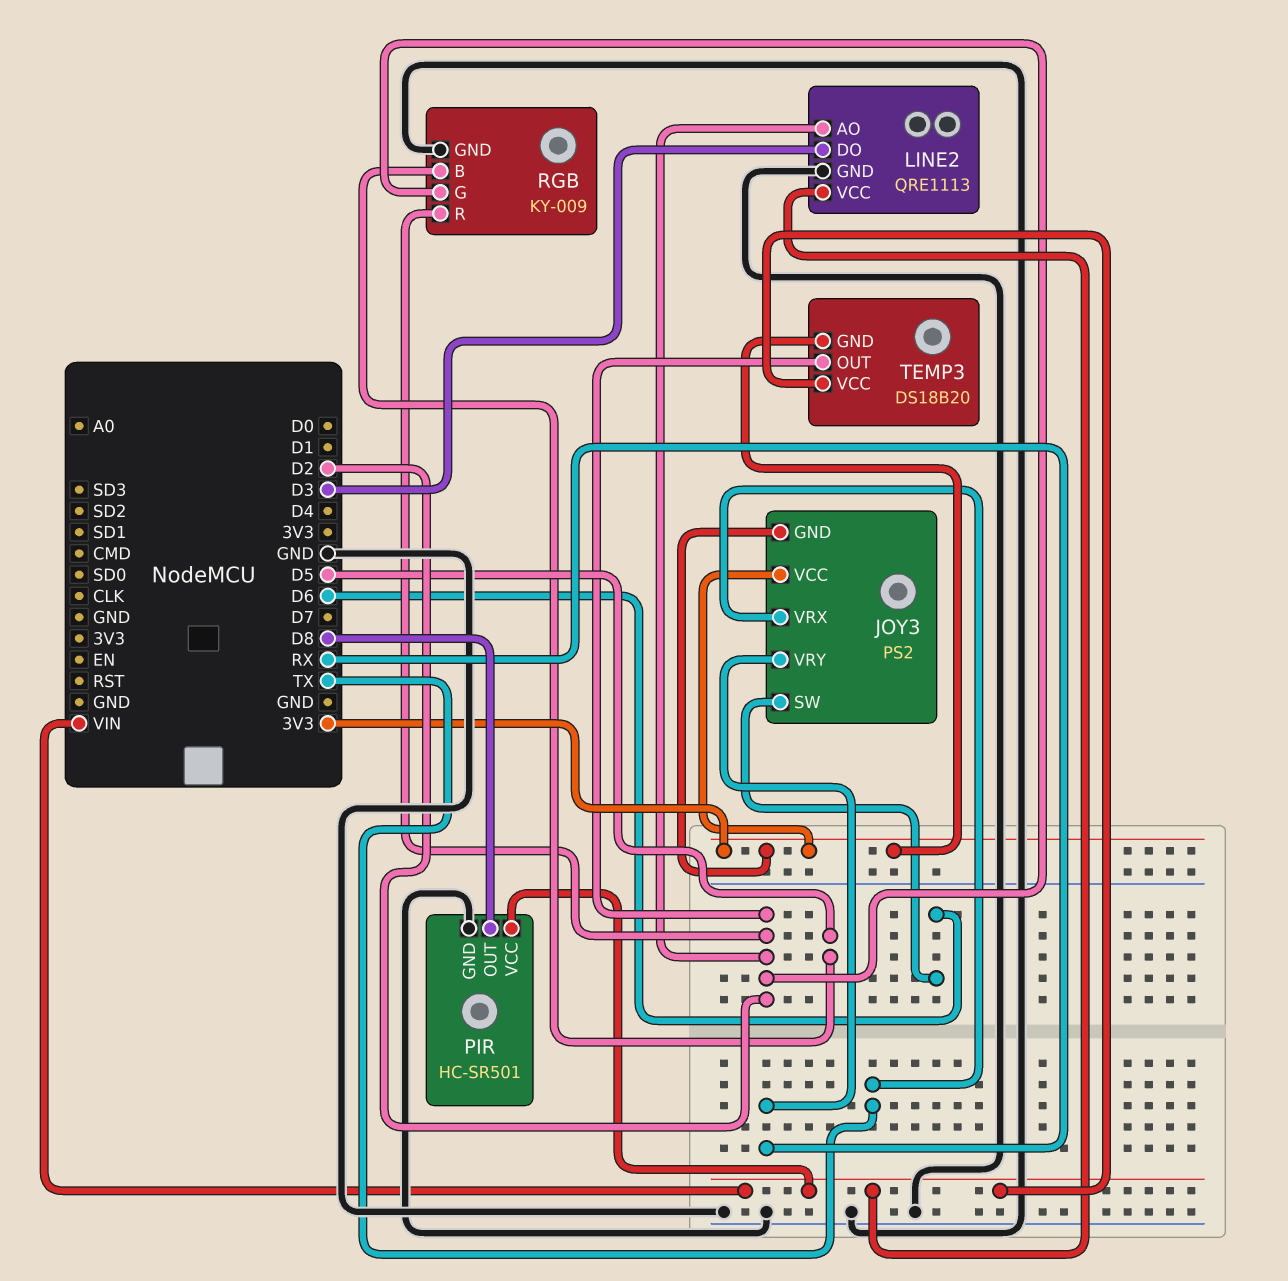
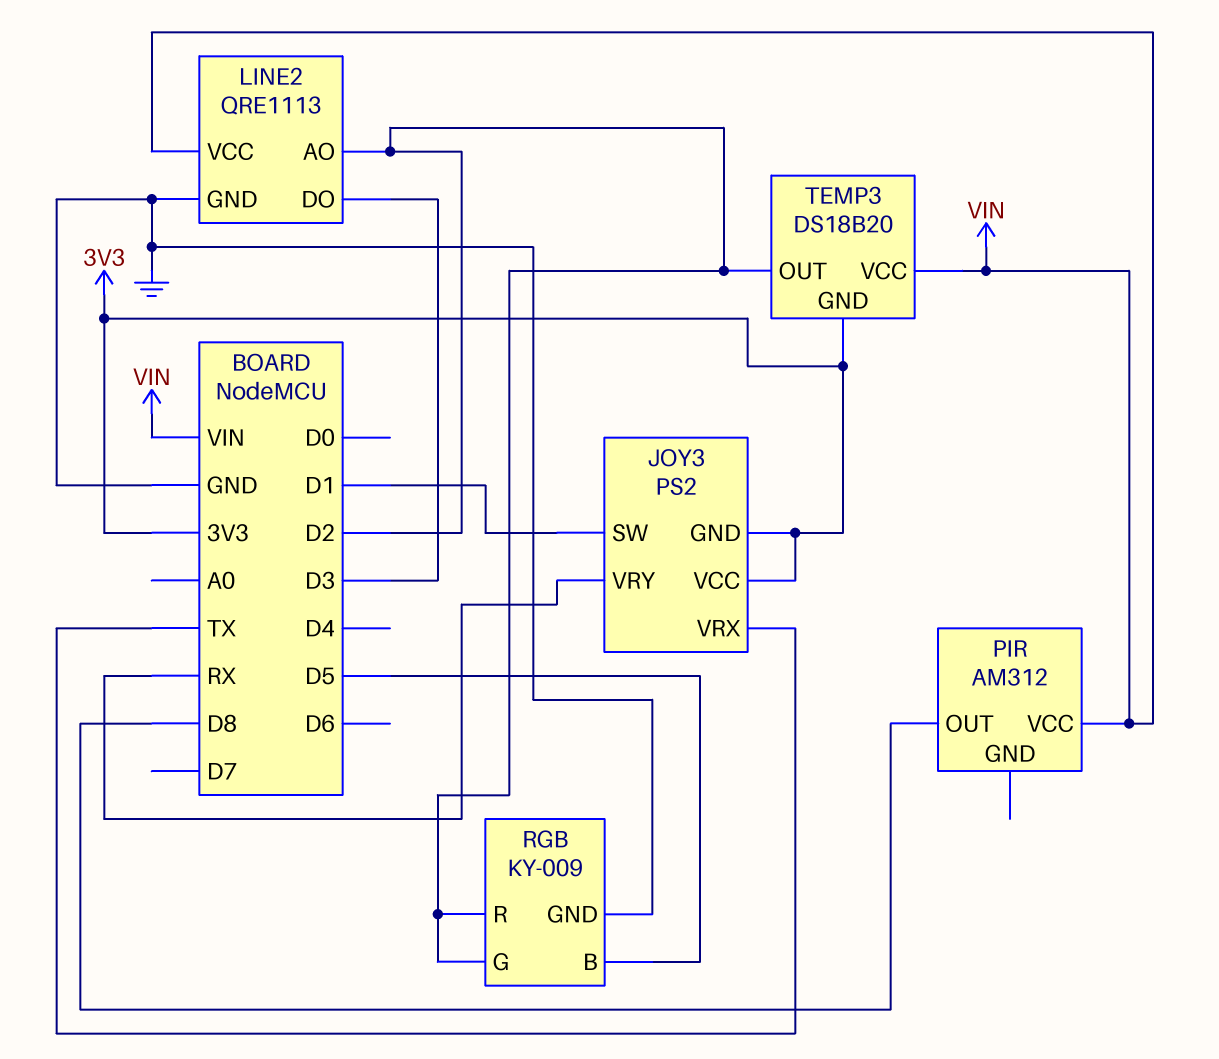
JOY3 pin SW: D6 -> D1
PIR: HC-SR501 -> AM312
PIR pin GND: GND -> none

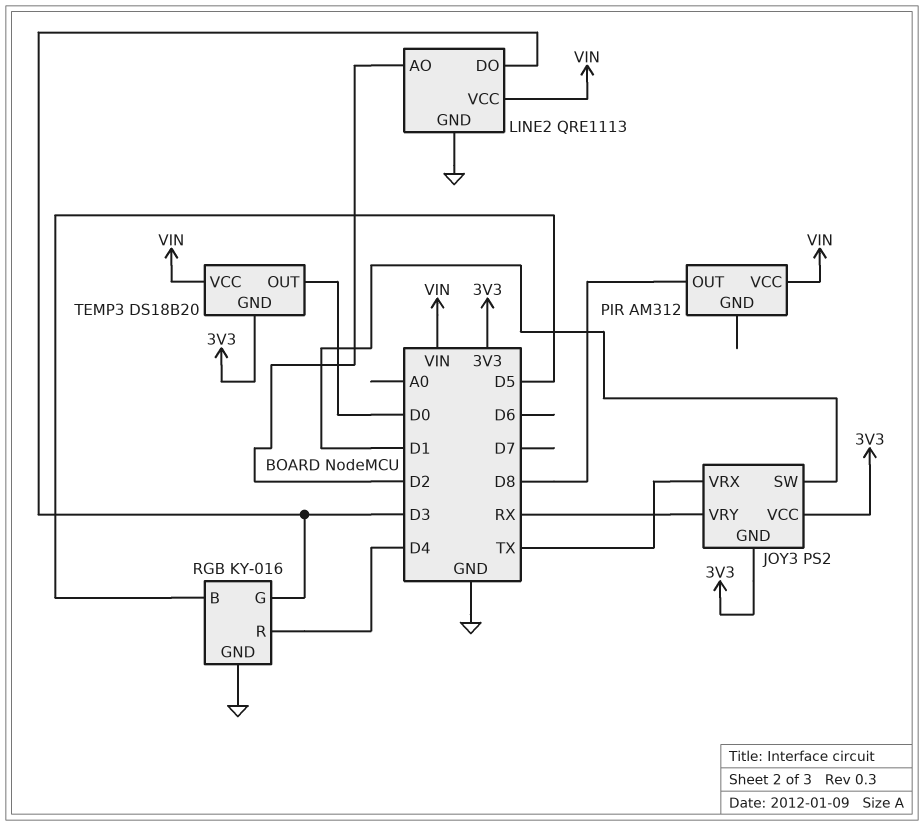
RGB: KY-009 -> KY-016
RGB pin G: D2 -> D3
RGB pin R: D2 -> D4
TEMP3 pin OUT: D2 -> D0

